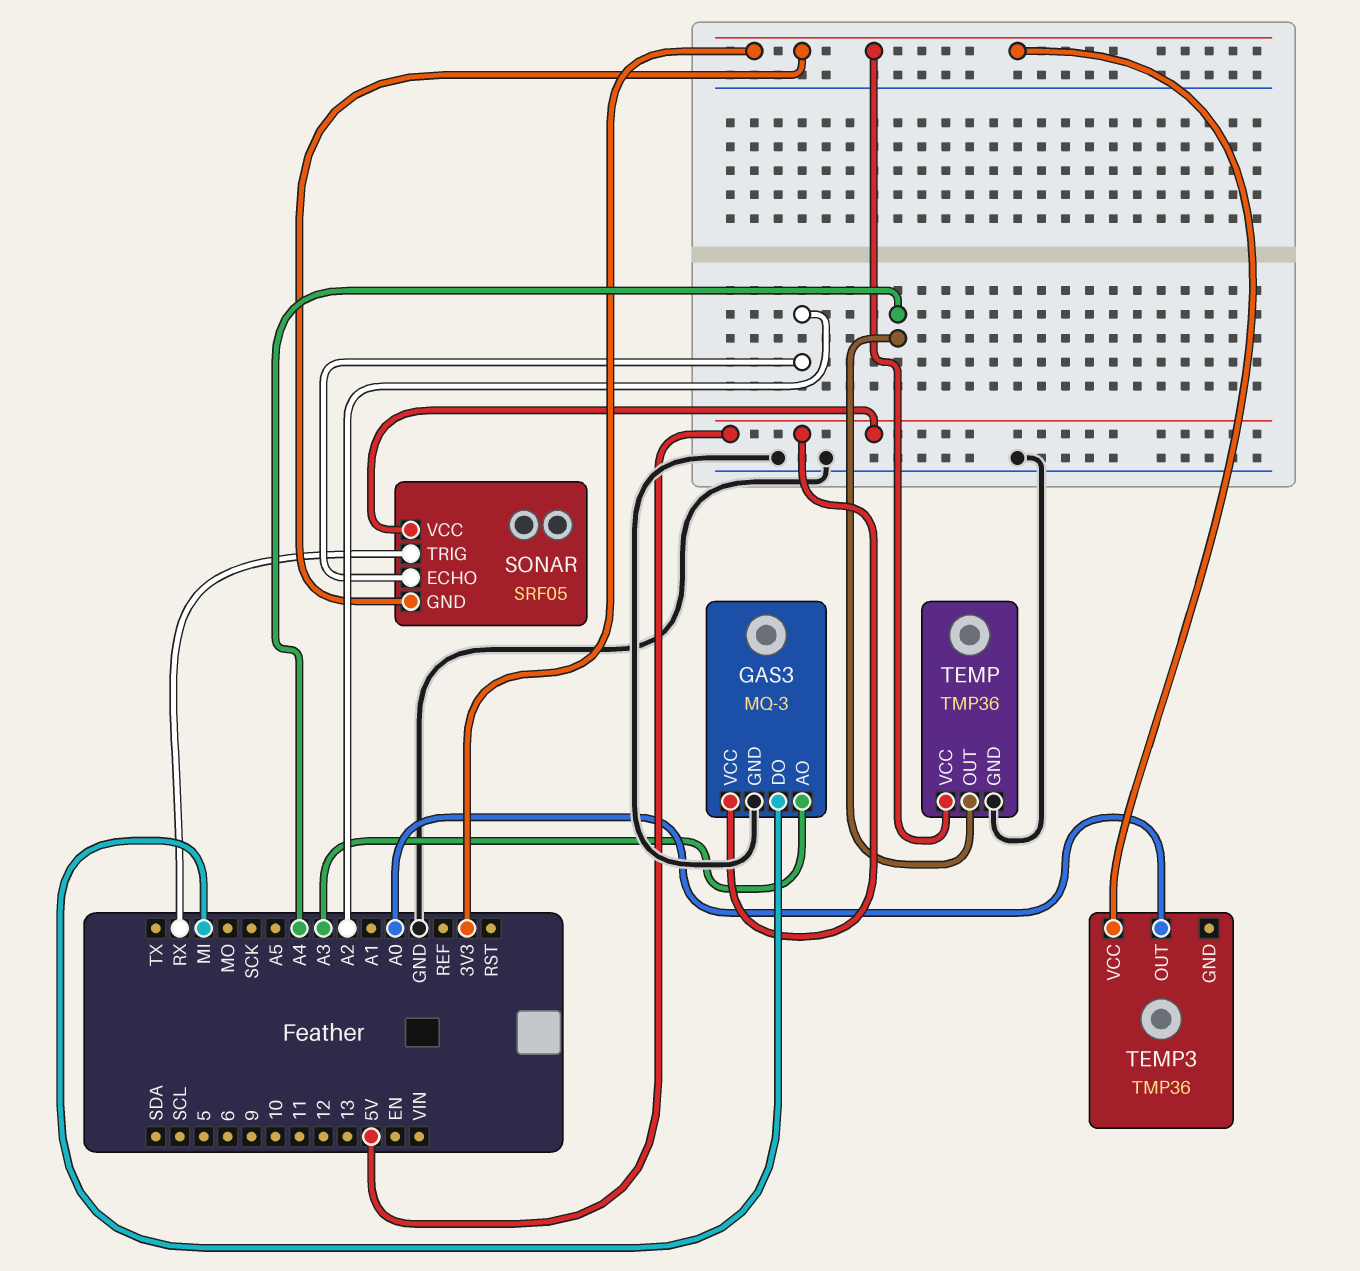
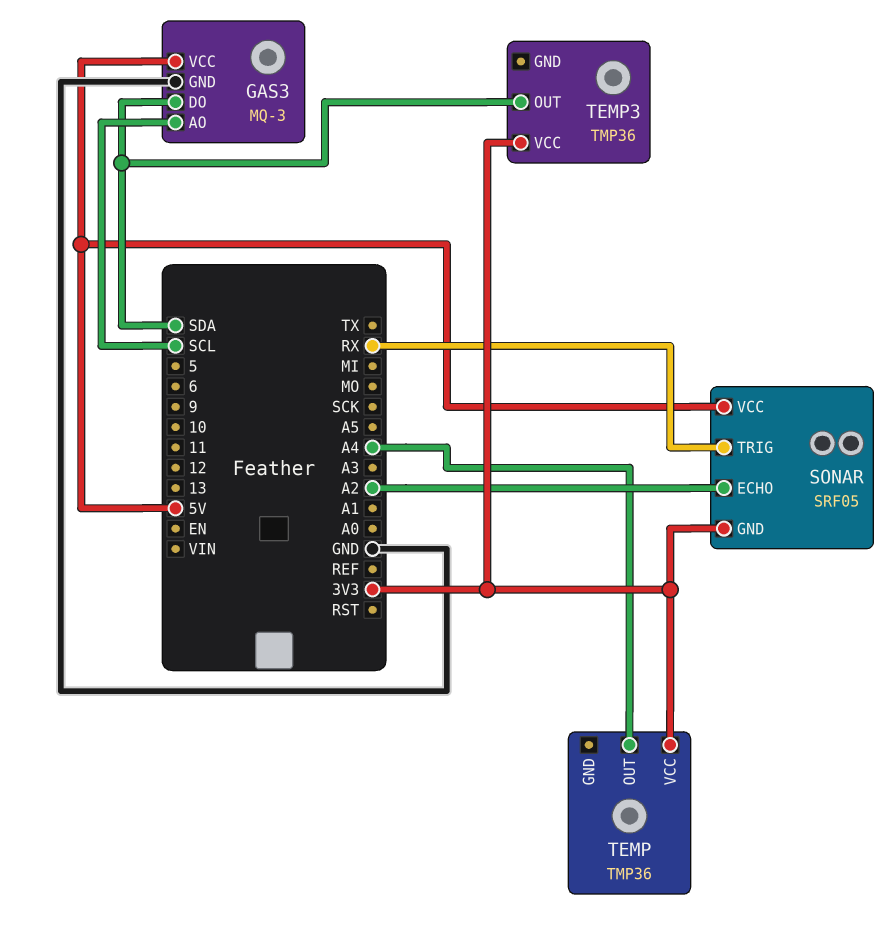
GAS3 pin AO: A3 -> SCL
GAS3 pin DO: MI -> SDA
TEMP pin GND: GND -> none
TEMP3 pin OUT: A0 -> SDA

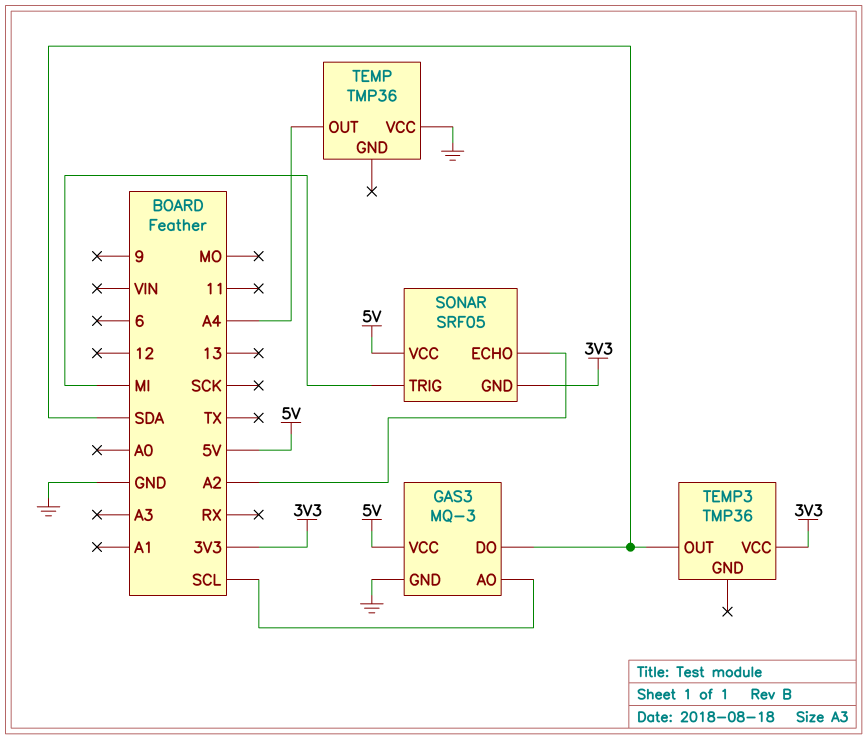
SONAR pin TRIG: RX -> MI
TEMP pin VCC: 3V3 -> GND

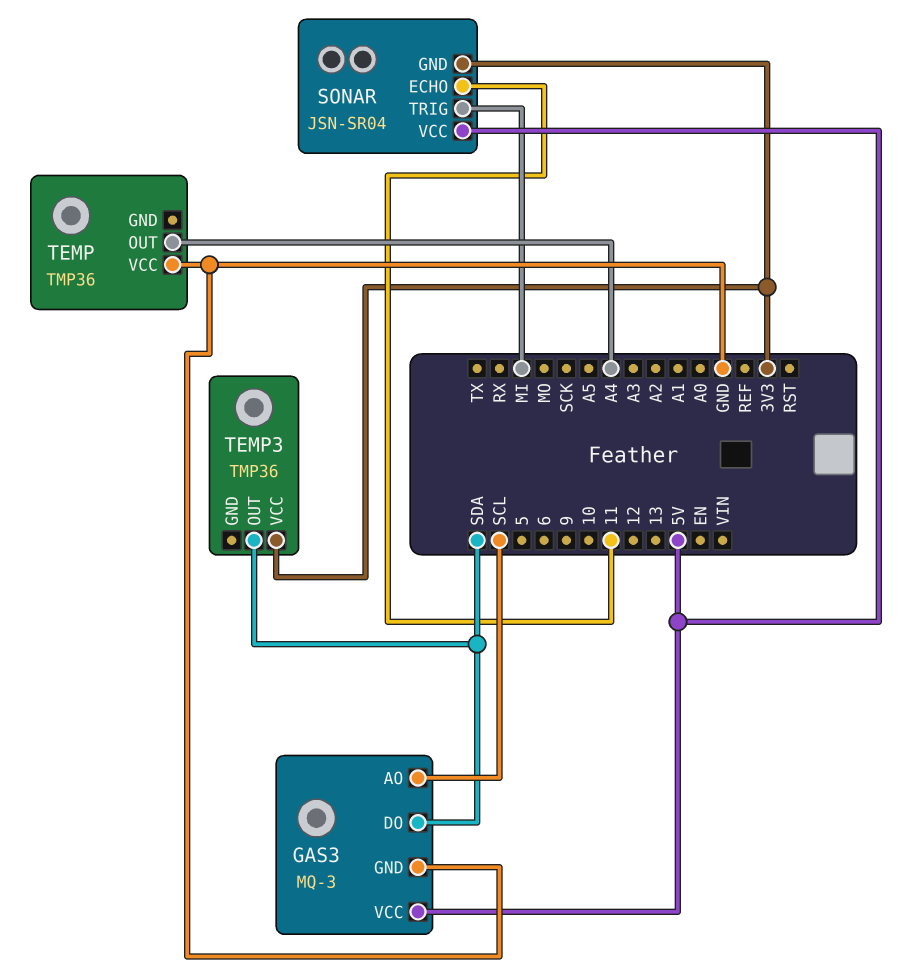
SONAR: SRF05 -> JSN-SR04
SONAR pin ECHO: A2 -> 11

